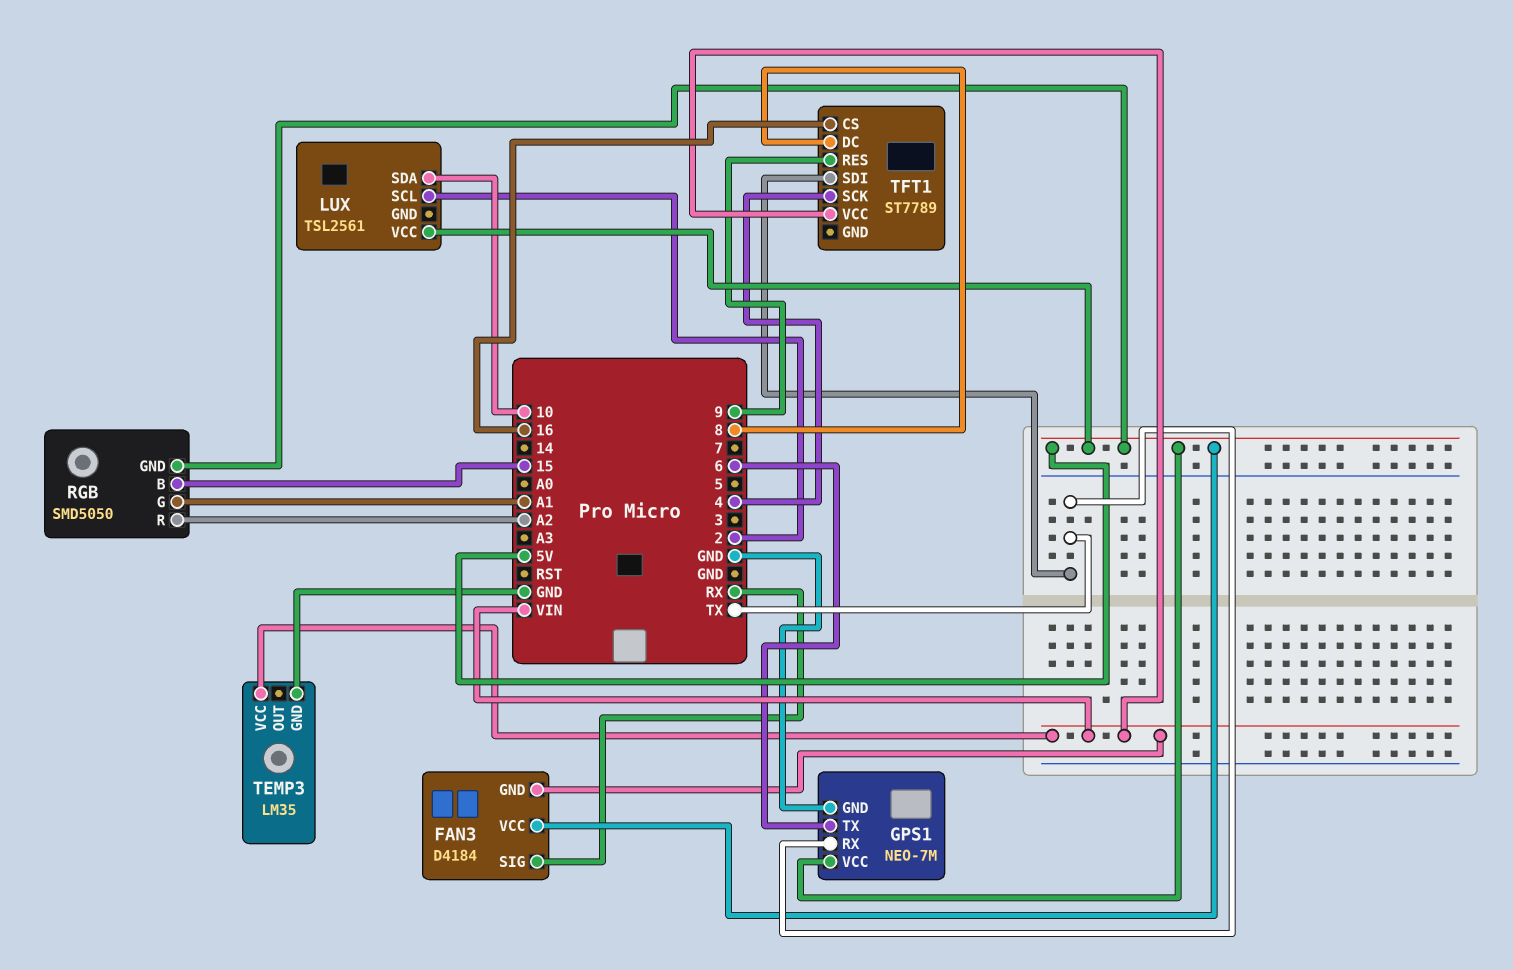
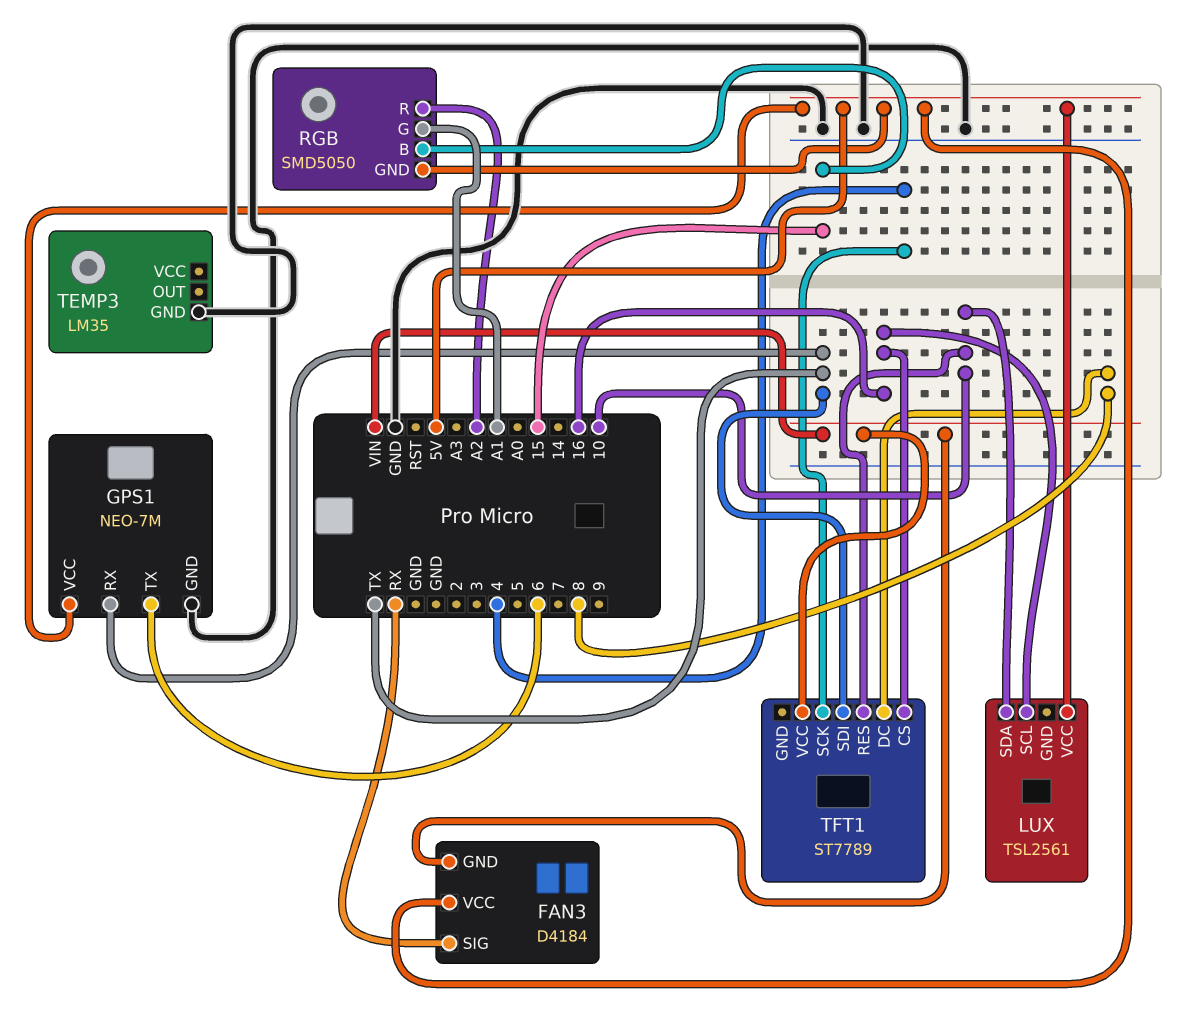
LUX pin SCL: 2 -> 16
TEMP3 pin VCC: VIN -> none
TFT1 pin RES: 9 -> 10

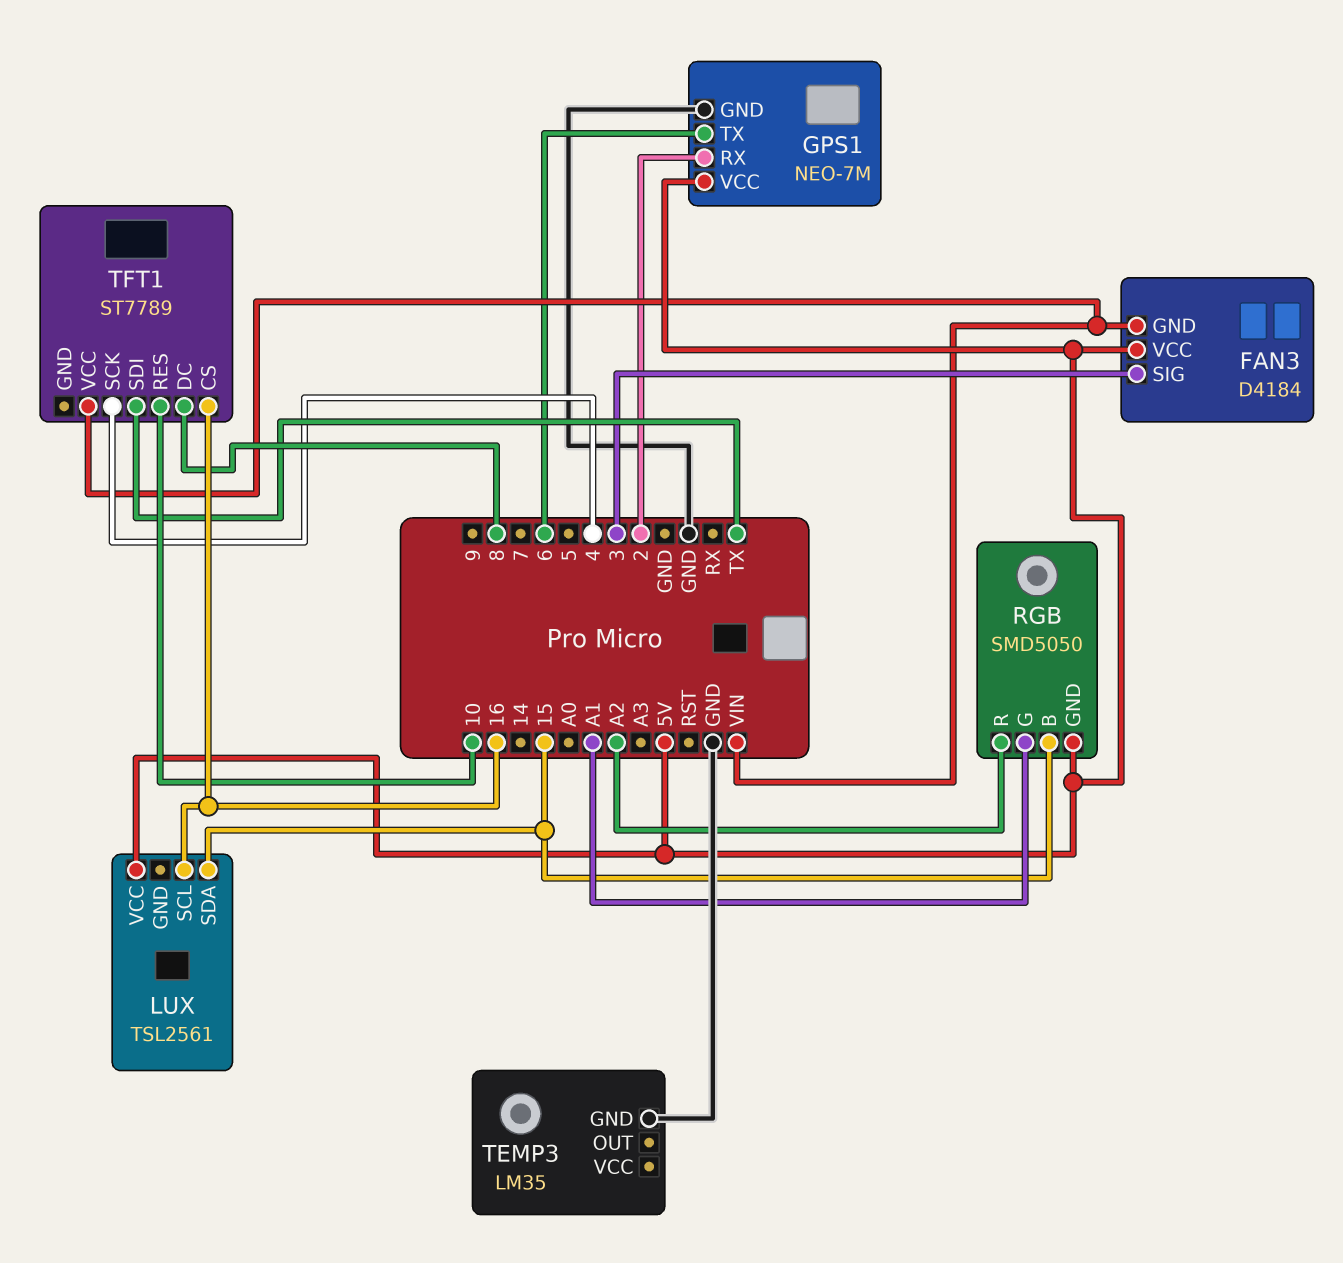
FAN3 pin SIG: RX -> 3
GPS1 pin RX: TX -> 2
LUX pin SDA: 10 -> 15

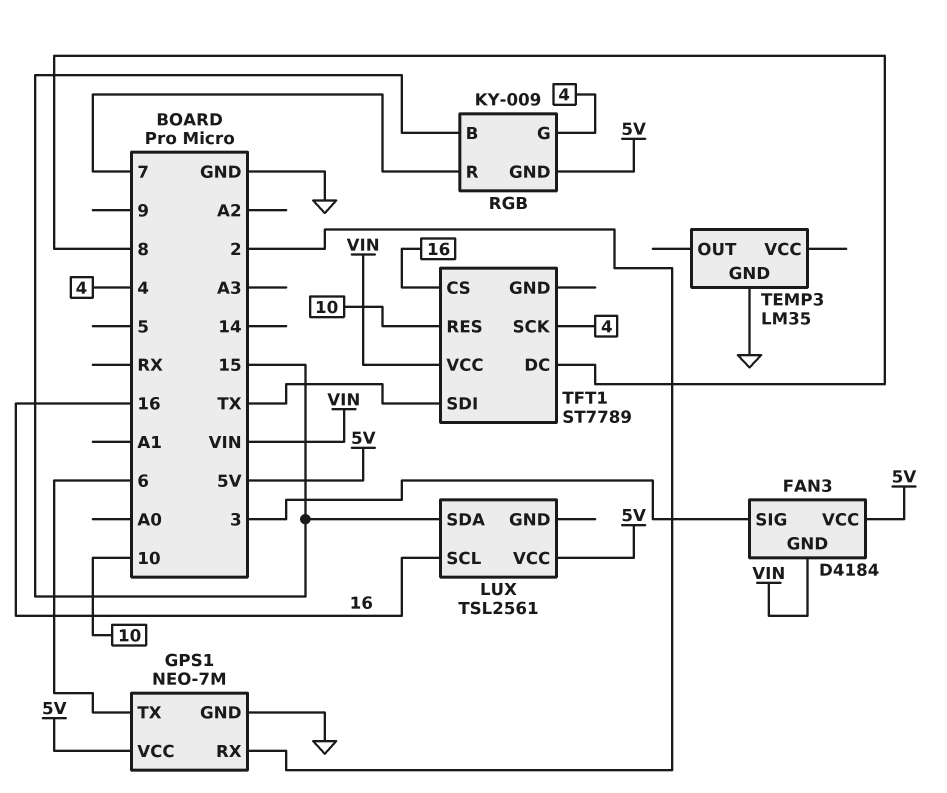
RGB: SMD5050 -> KY-009
RGB pin G: A1 -> 4
RGB pin R: A2 -> 7

